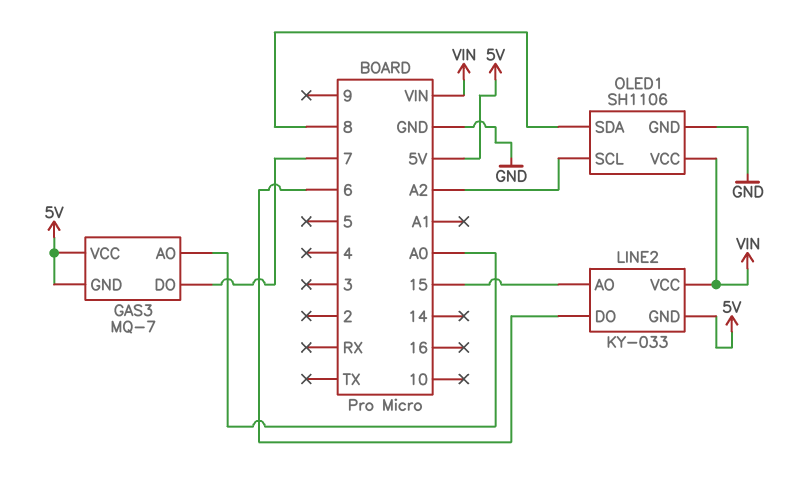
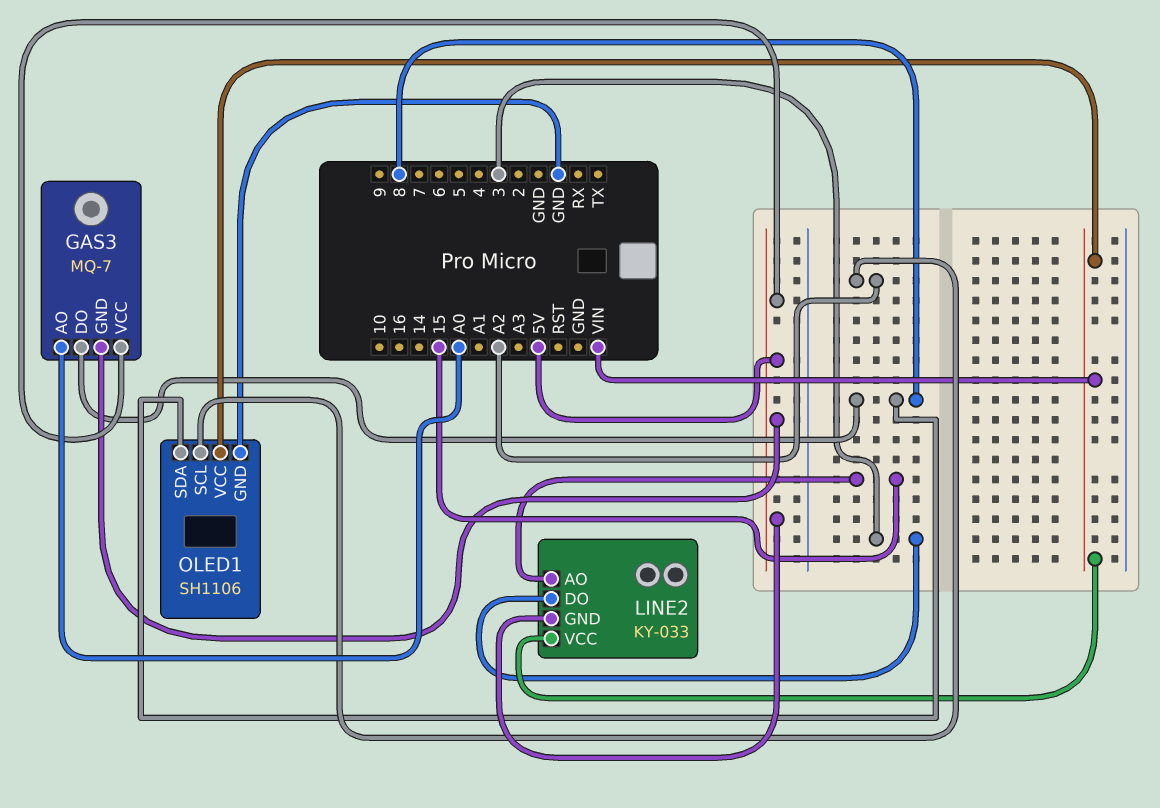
GAS3 pin DO: 7 -> 8
LINE2 pin DO: 6 -> 3

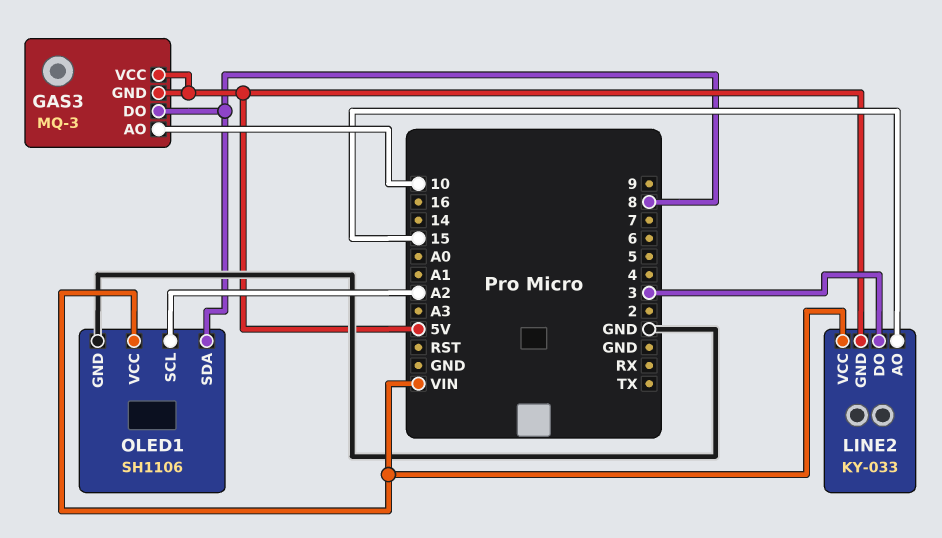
GAS3: MQ-7 -> MQ-3
GAS3 pin AO: A0 -> 10

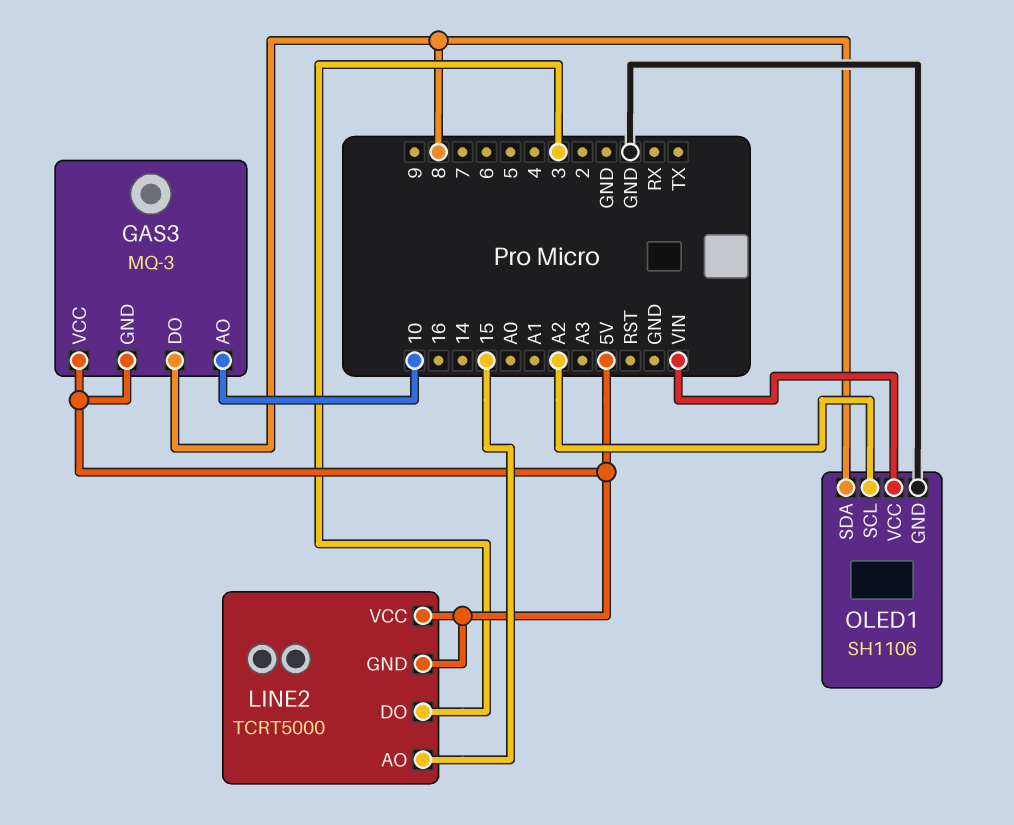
LINE2: KY-033 -> TCRT5000
LINE2 pin VCC: VIN -> 5V

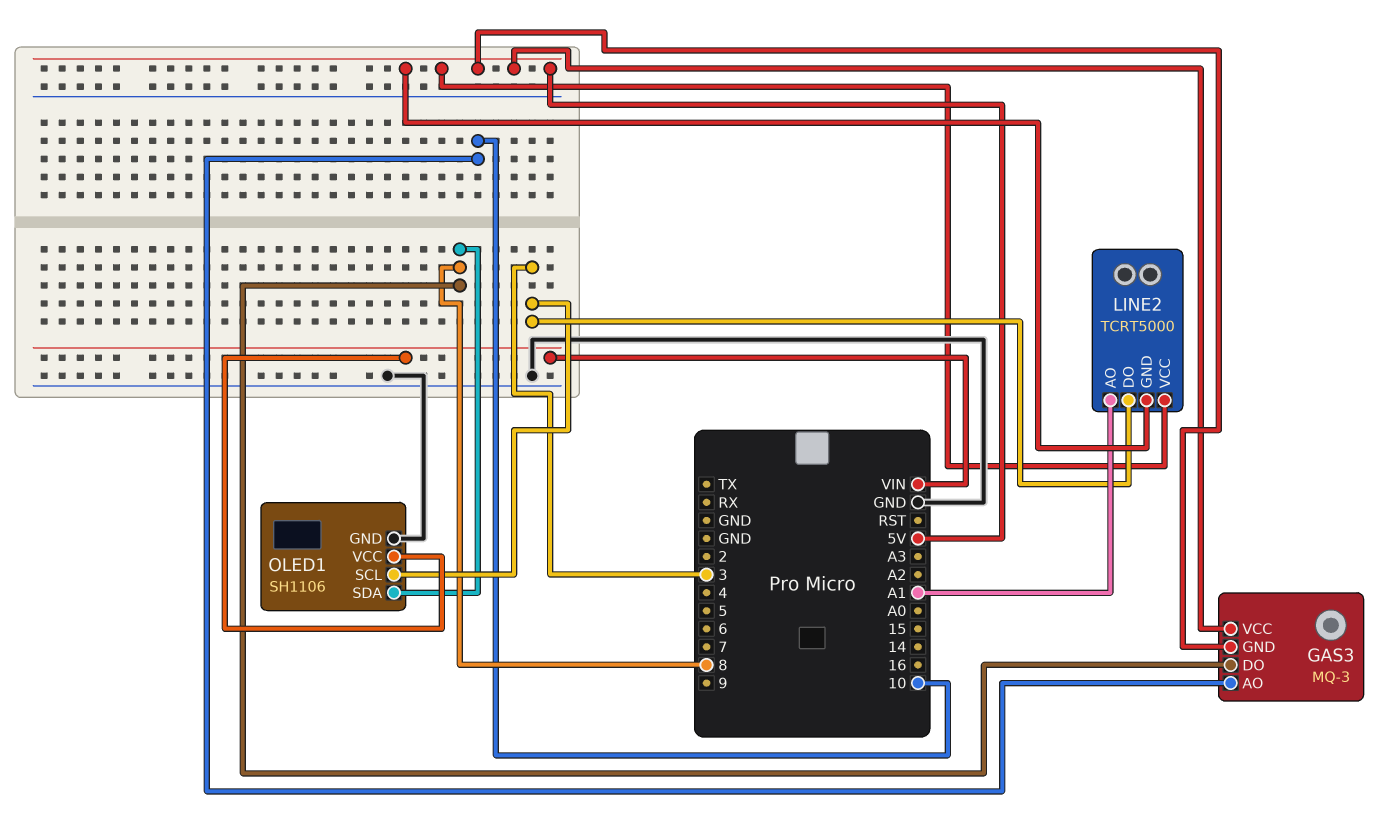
LINE2 pin AO: 15 -> A1
OLED1 pin SCL: A2 -> 3

